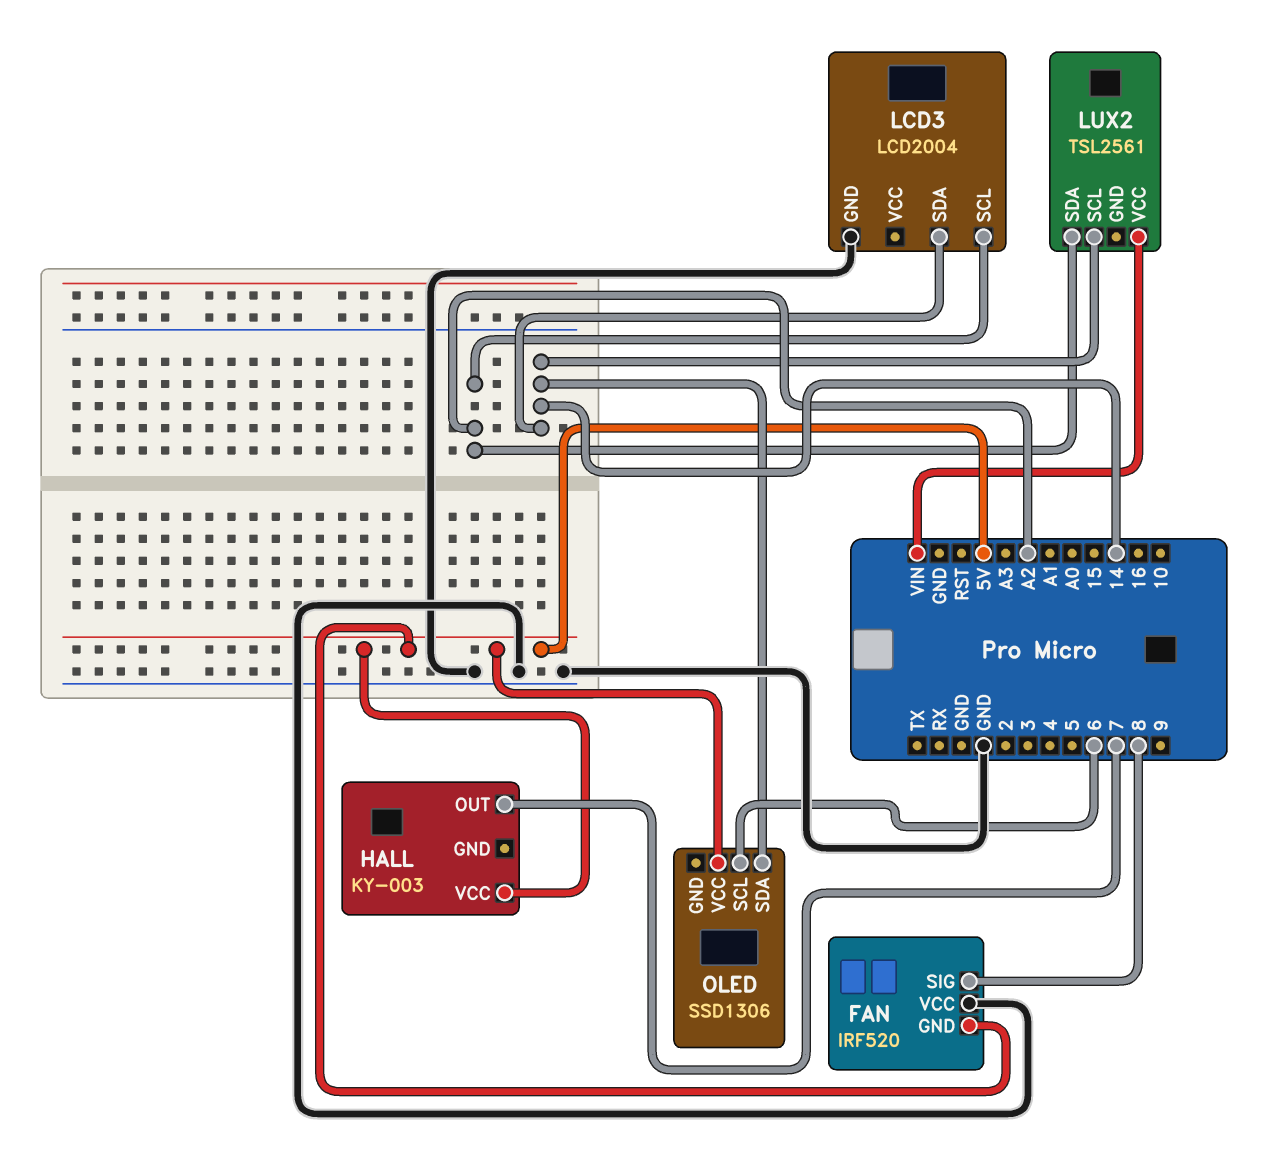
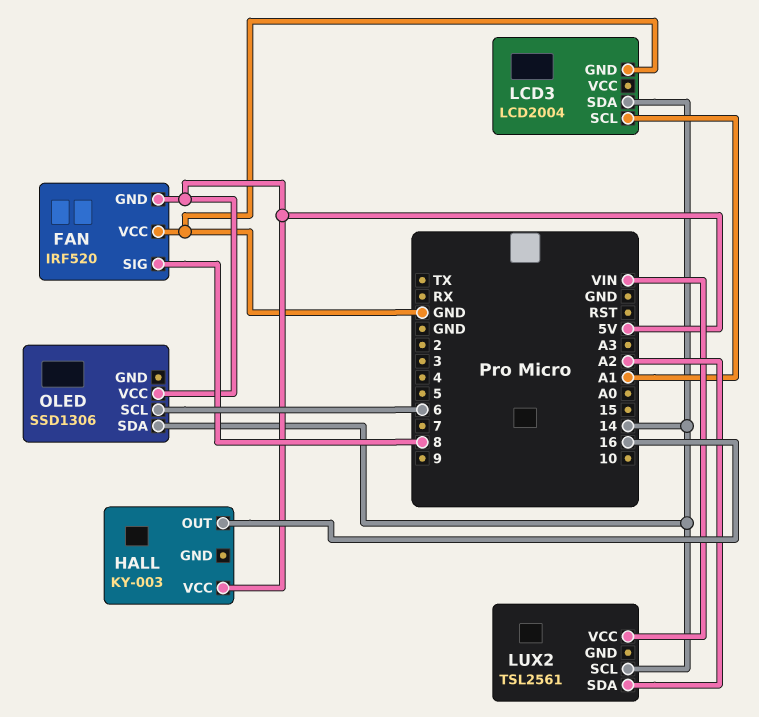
HALL pin OUT: 7 -> 16
LCD3 pin SCL: A2 -> A1

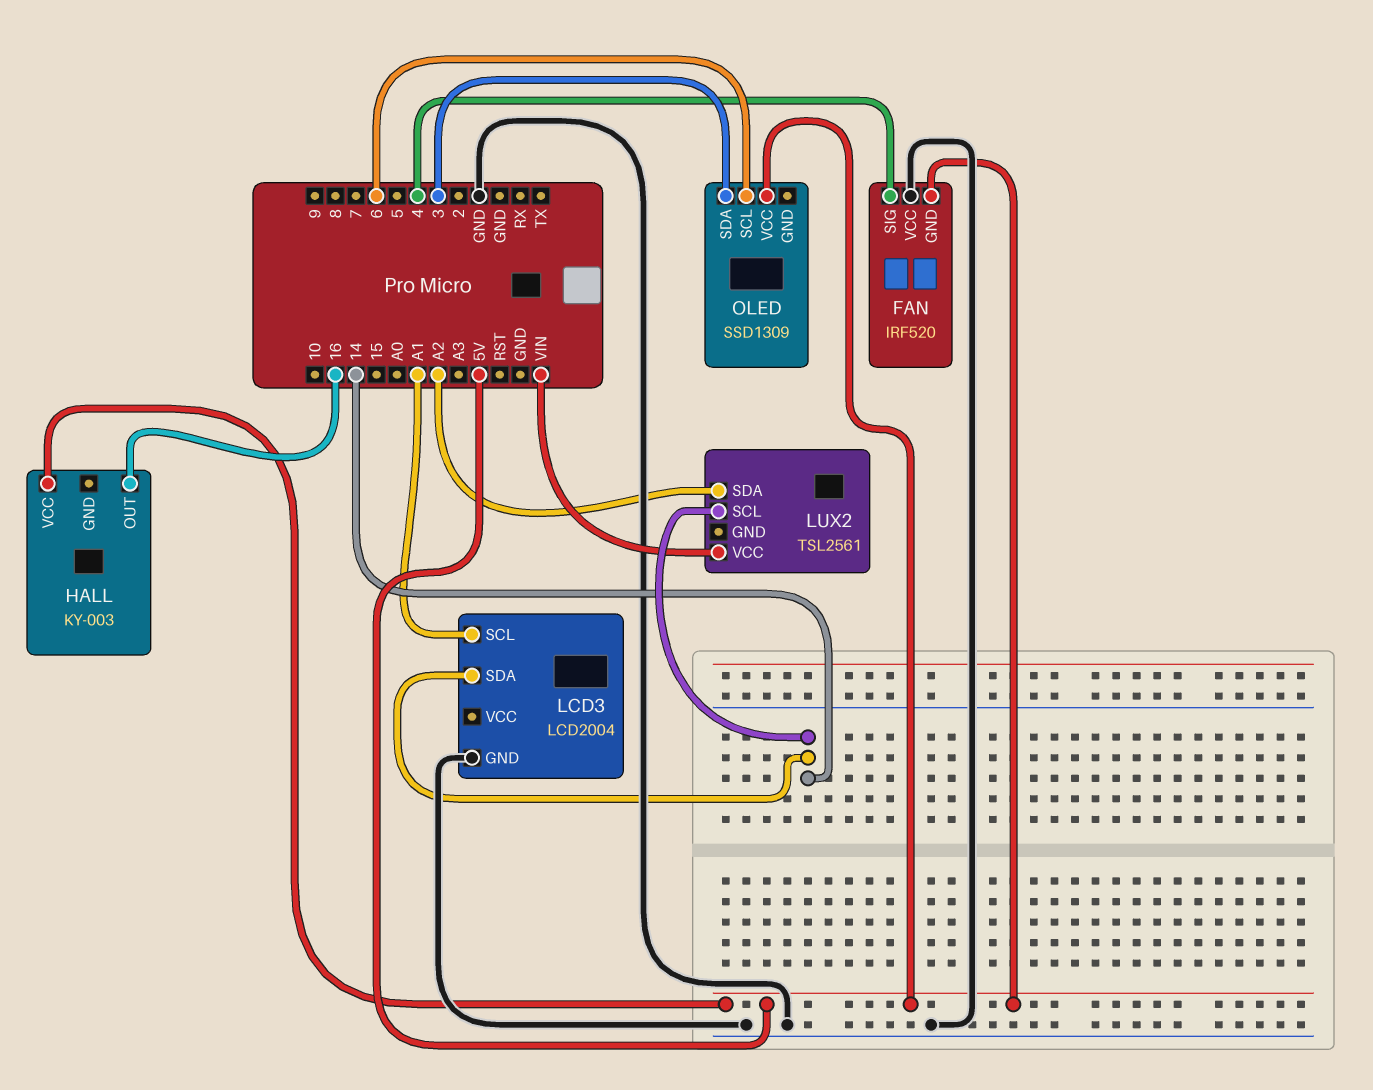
FAN pin SIG: 8 -> 4
OLED: SSD1306 -> SSD1309
OLED pin SDA: 14 -> 3

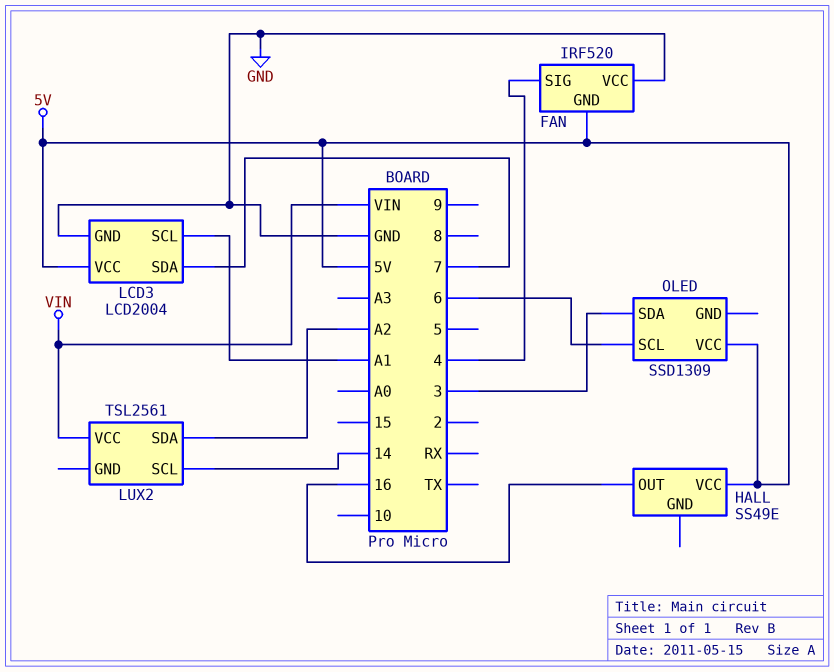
HALL: KY-003 -> SS49E
LCD3 pin SDA: 14 -> 7
LCD3 pin VCC: none -> 5V

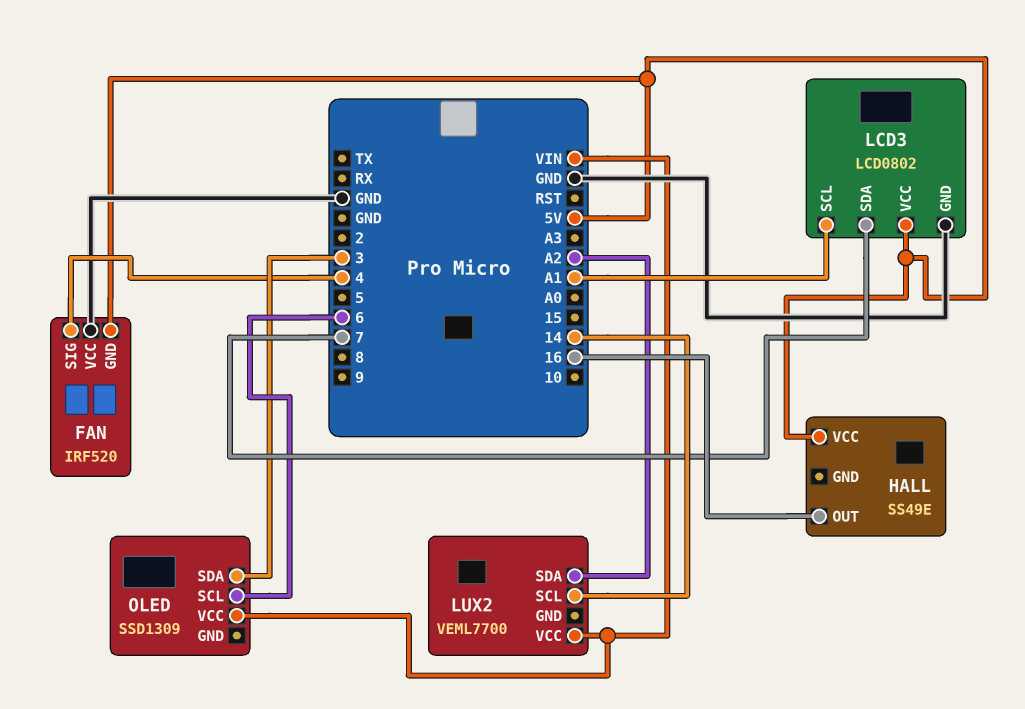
LCD3: LCD2004 -> LCD0802
LUX2: TSL2561 -> VEML7700
OLED pin VCC: 5V -> VIN

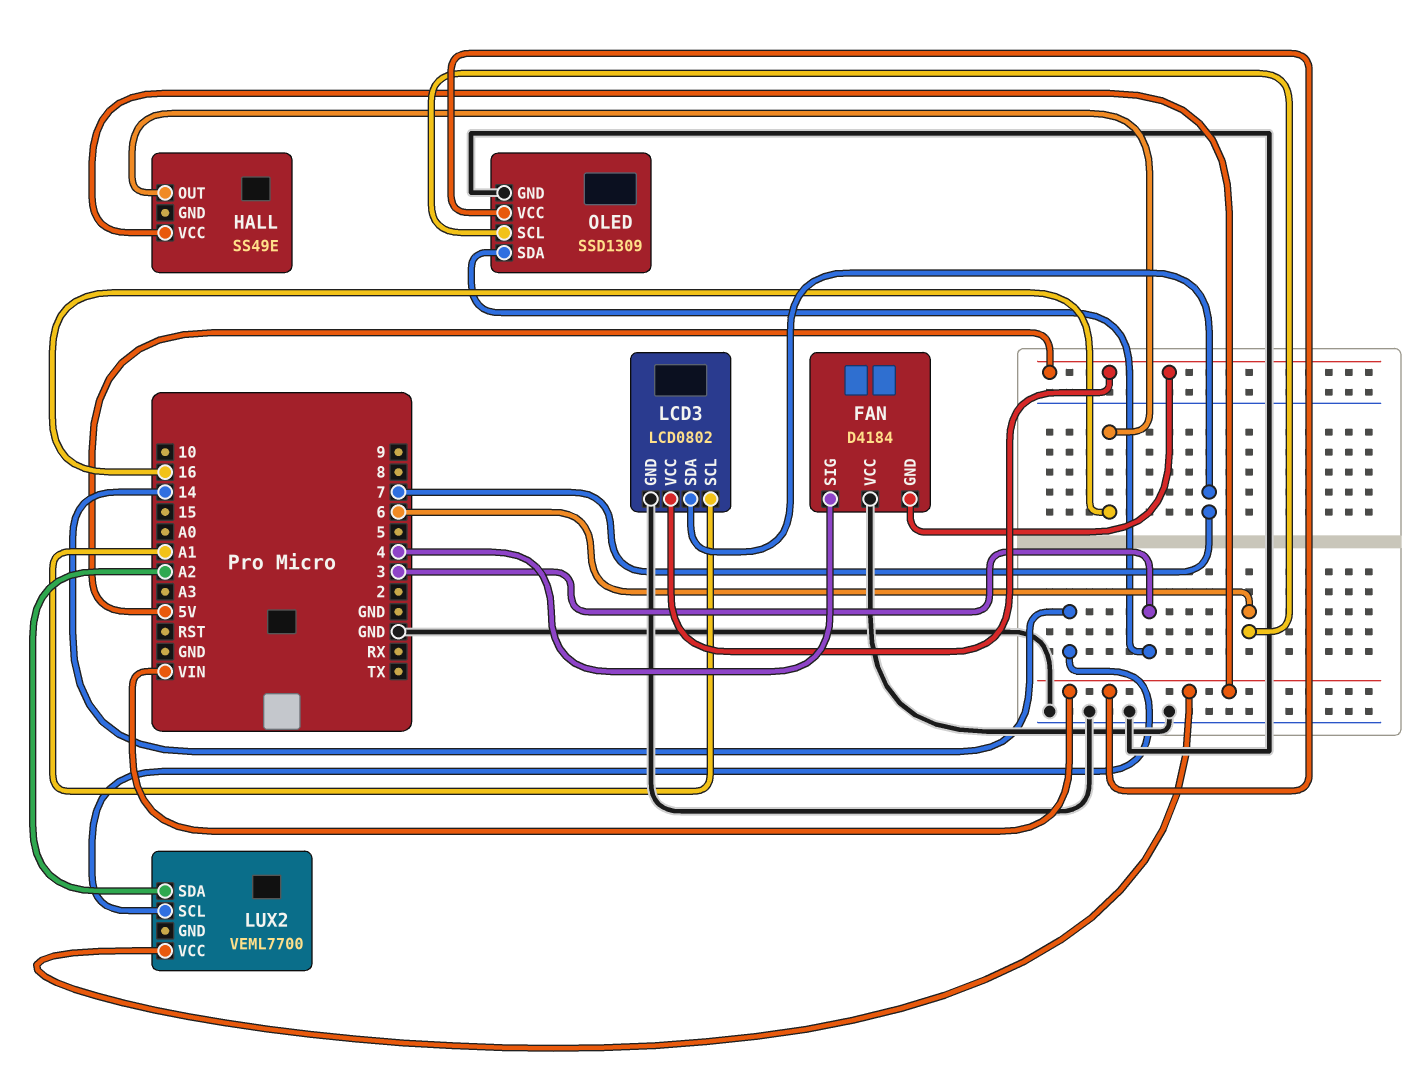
FAN: IRF520 -> D4184
HALL pin VCC: 5V -> VIN
OLED pin GND: none -> GND

